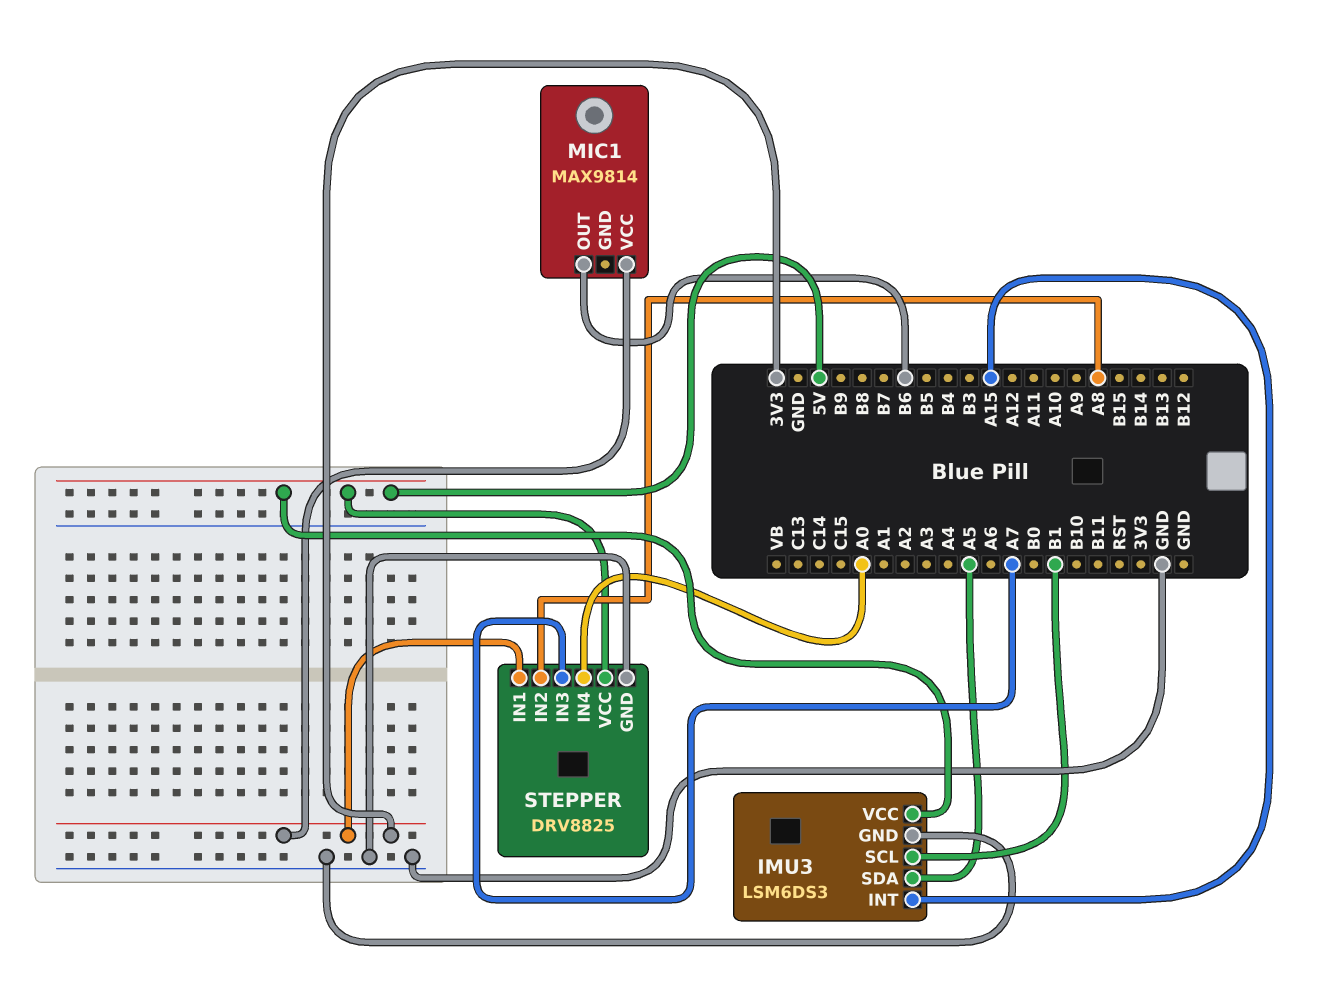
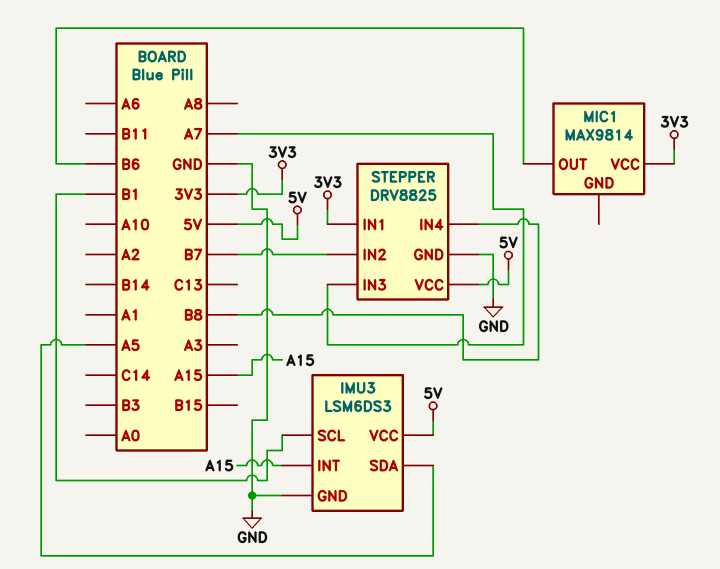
STEPPER pin IN2: A8 -> B7
STEPPER pin IN4: A0 -> B8

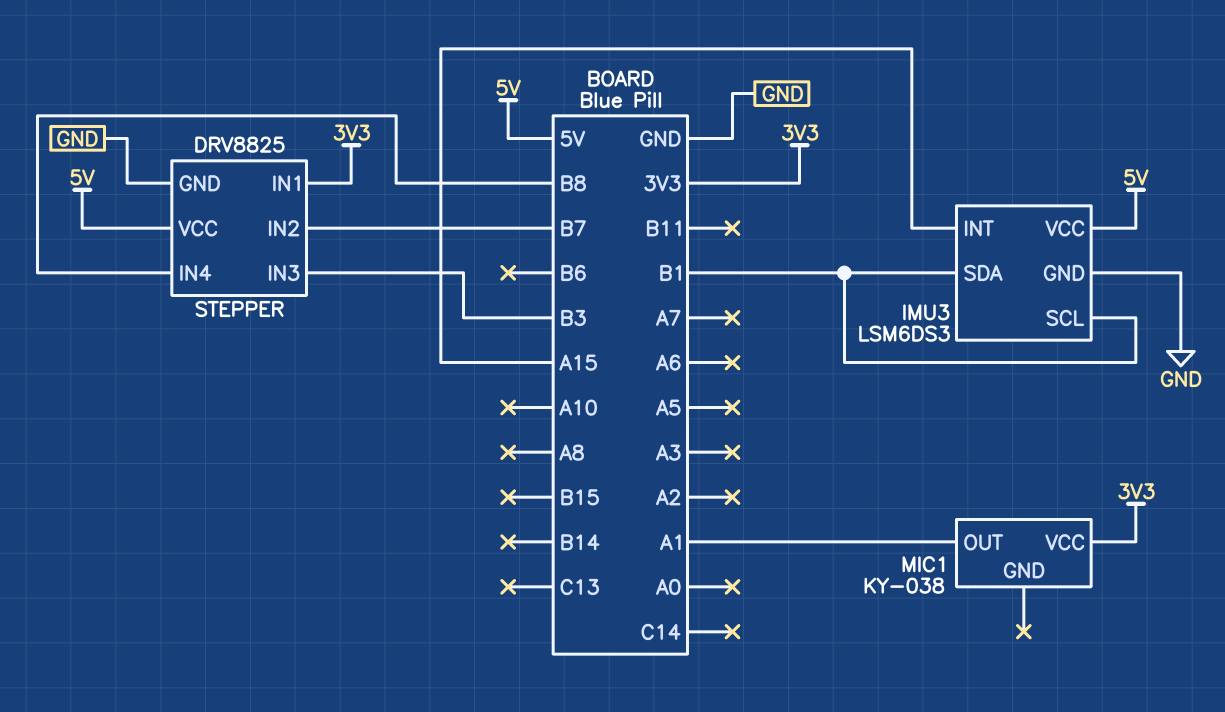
IMU3 pin SDA: A5 -> B1
MIC1: MAX9814 -> KY-038
MIC1 pin OUT: B6 -> A1
STEPPER pin IN3: A7 -> B3

